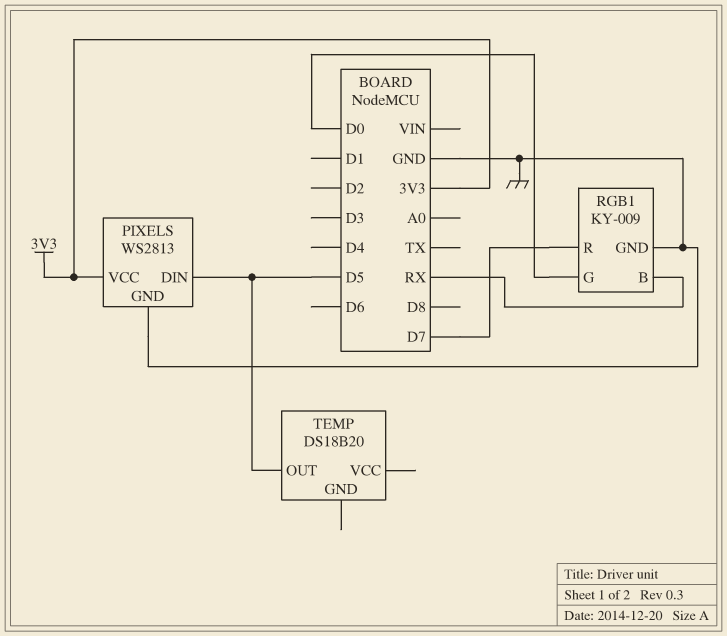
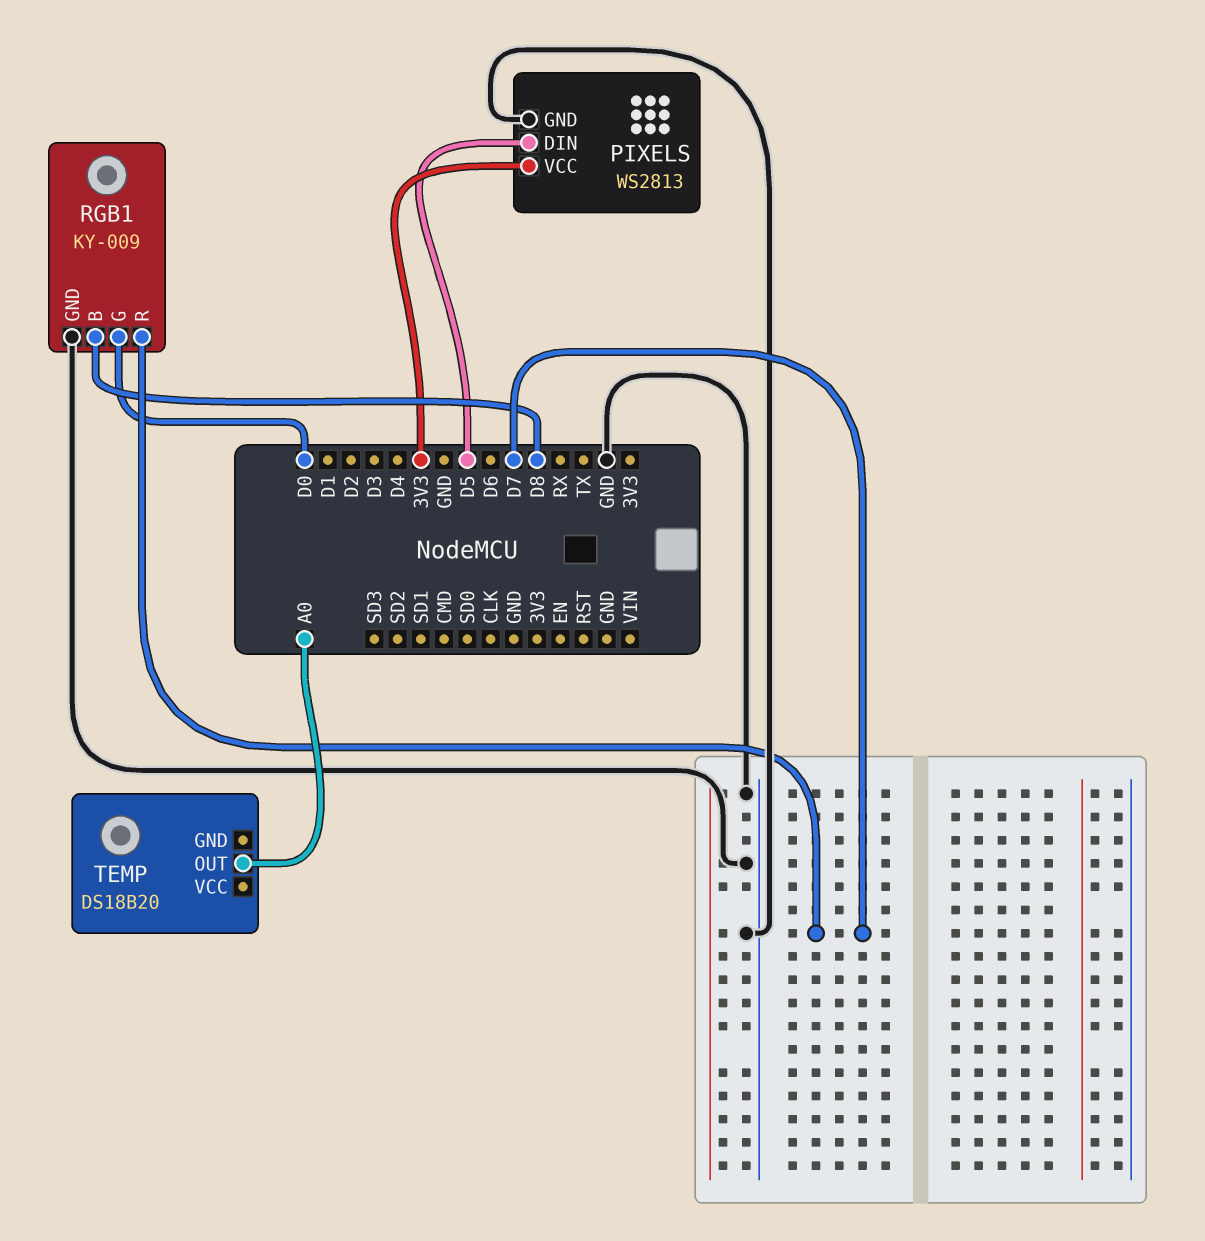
RGB1 pin B: RX -> D8
TEMP pin OUT: D5 -> A0

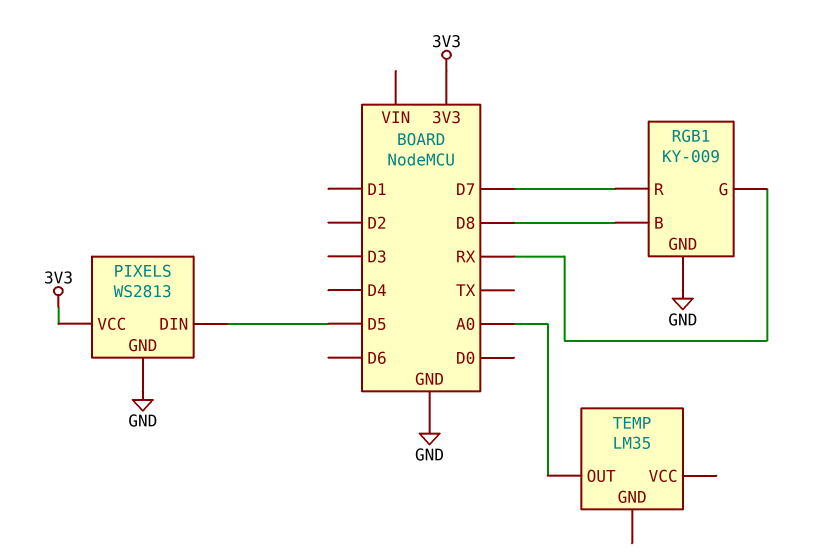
RGB1 pin G: D0 -> RX
TEMP: DS18B20 -> LM35

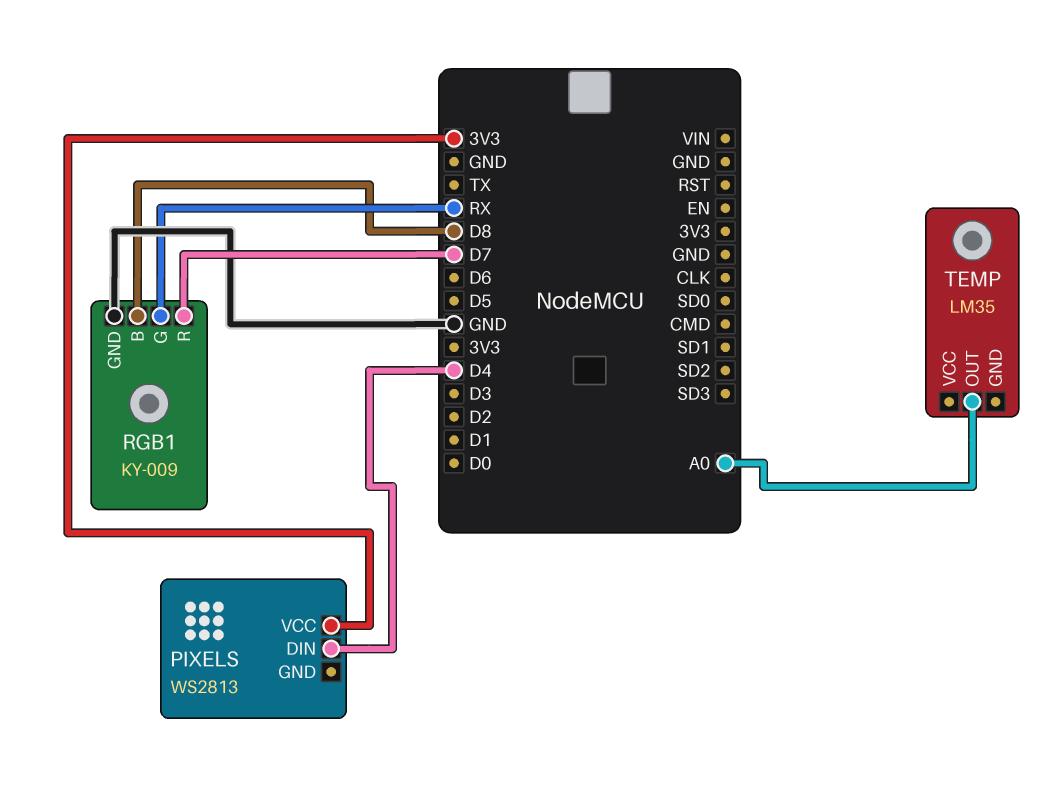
PIXELS pin DIN: D5 -> D4
PIXELS pin GND: GND -> none

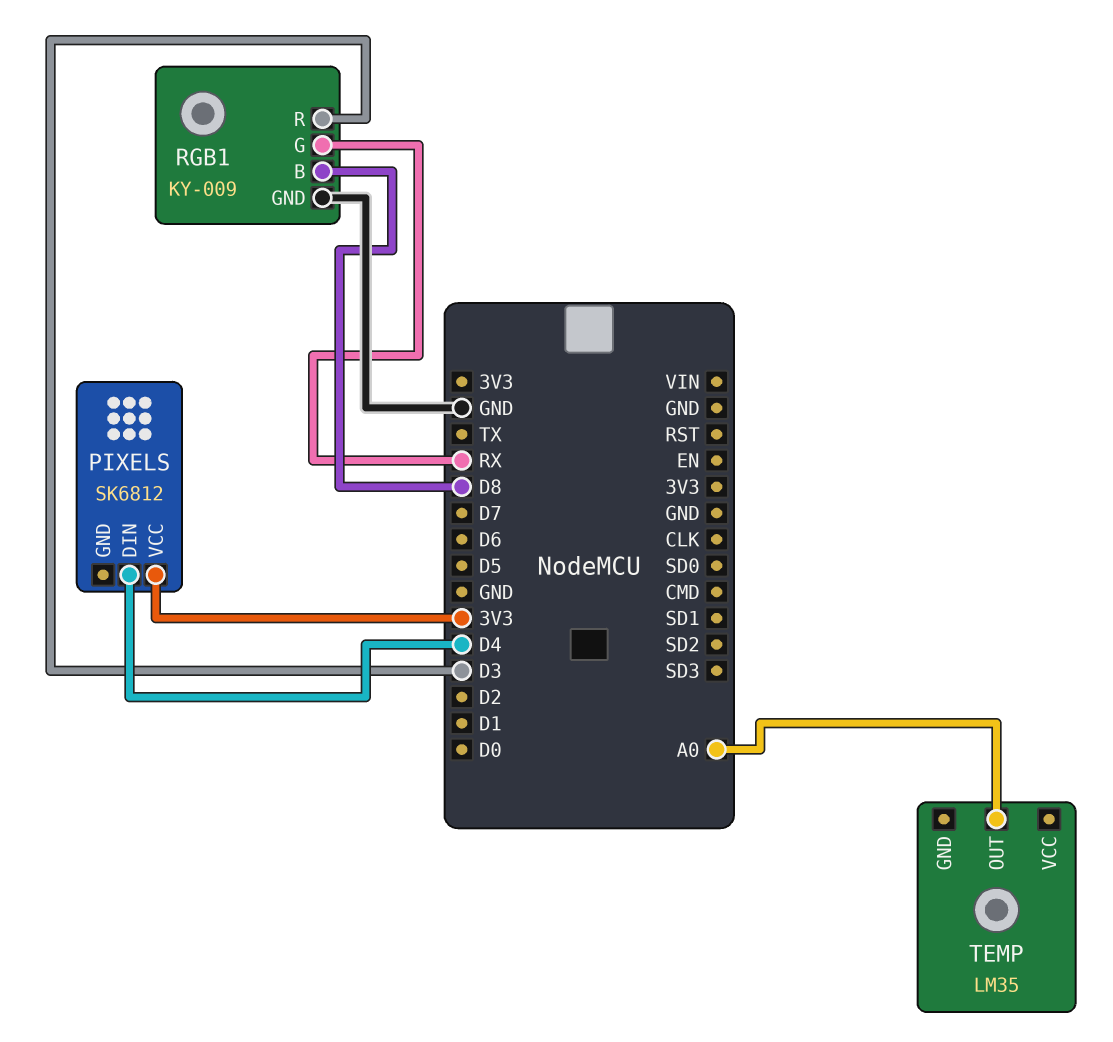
PIXELS: WS2813 -> SK6812
RGB1 pin R: D7 -> D3

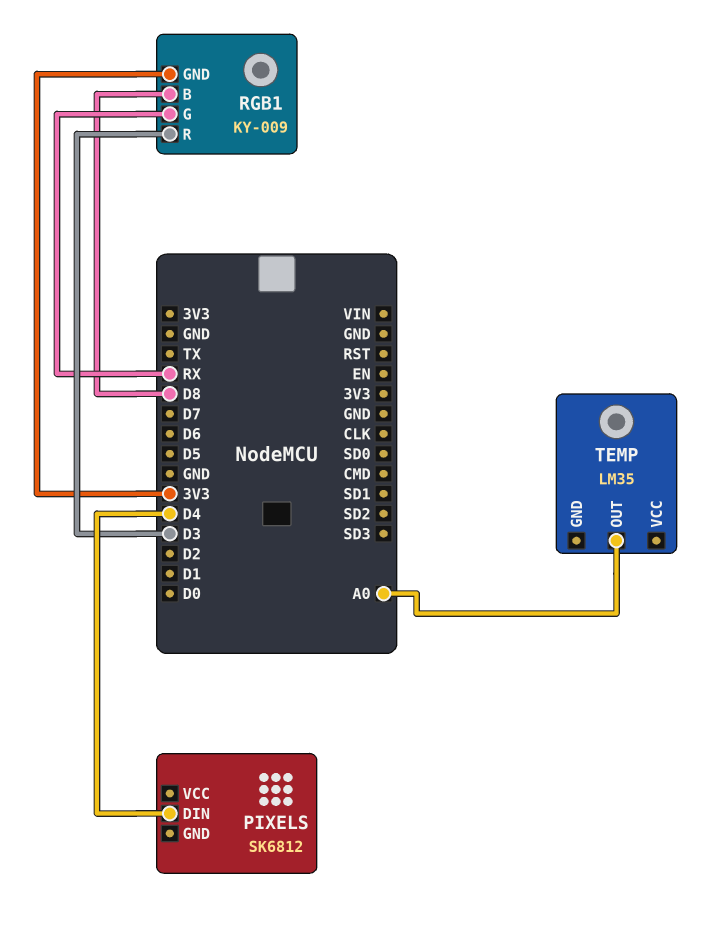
PIXELS pin VCC: 3V3 -> none
RGB1 pin GND: GND -> 3V3

